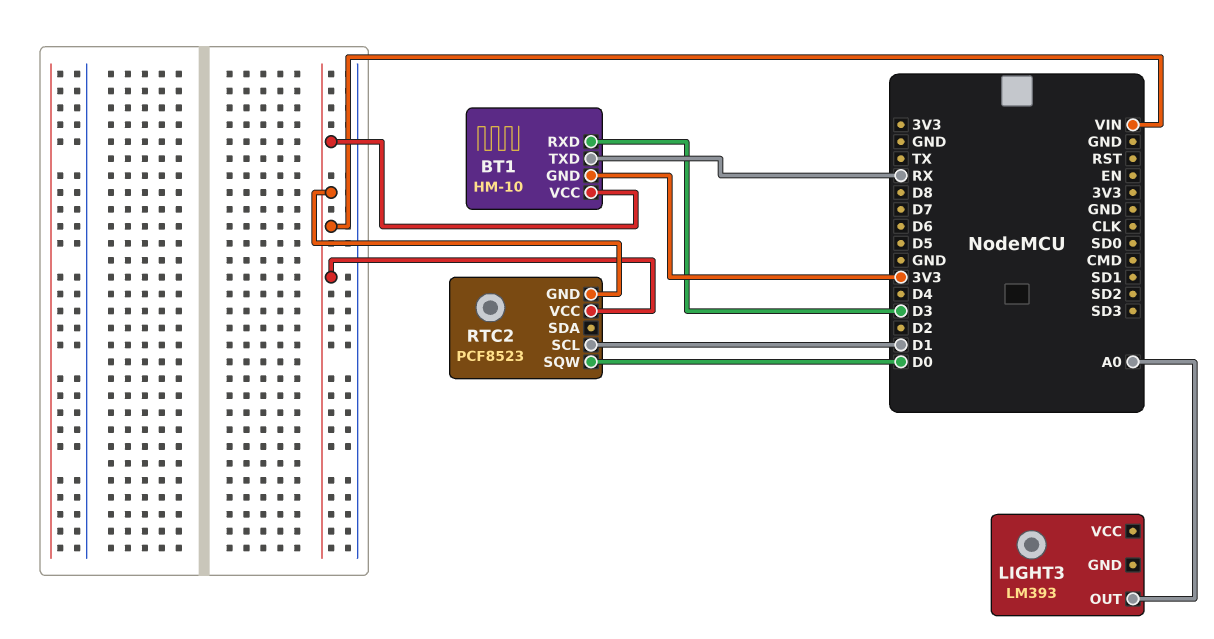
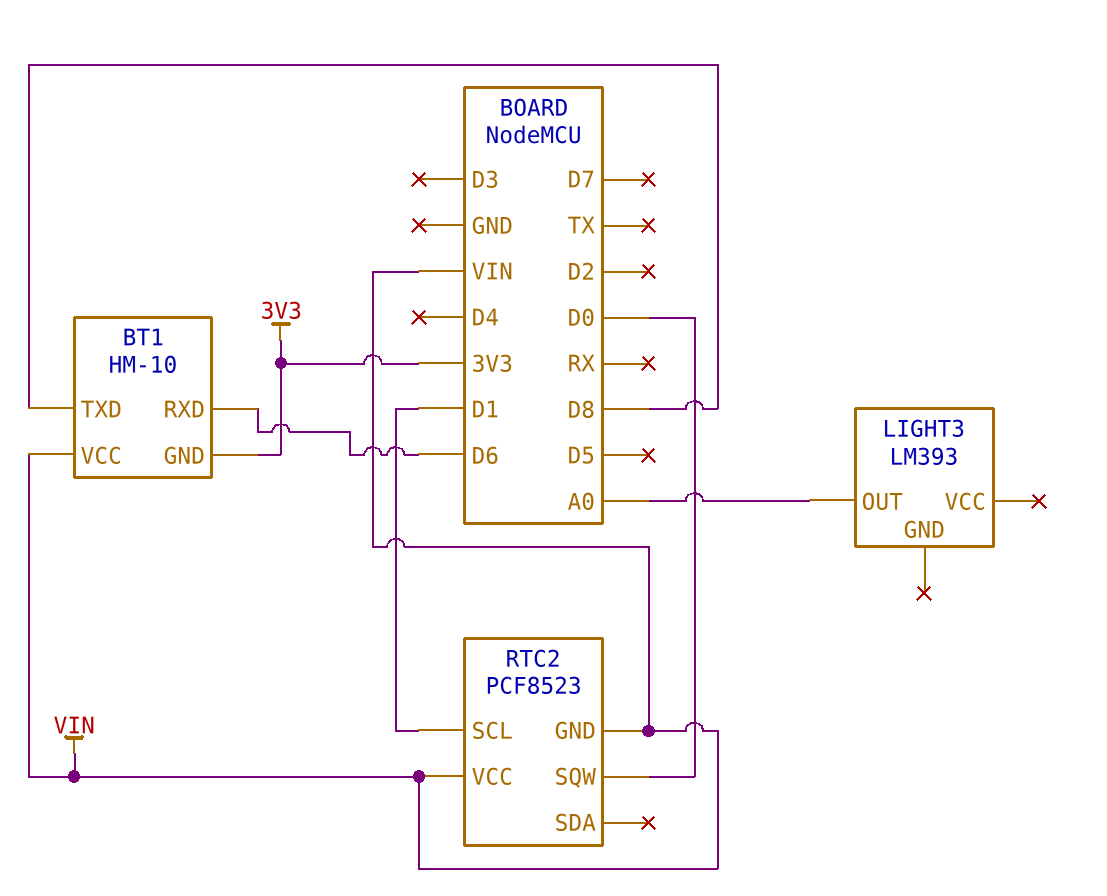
BT1 pin RXD: D3 -> D6
BT1 pin TXD: RX -> D8

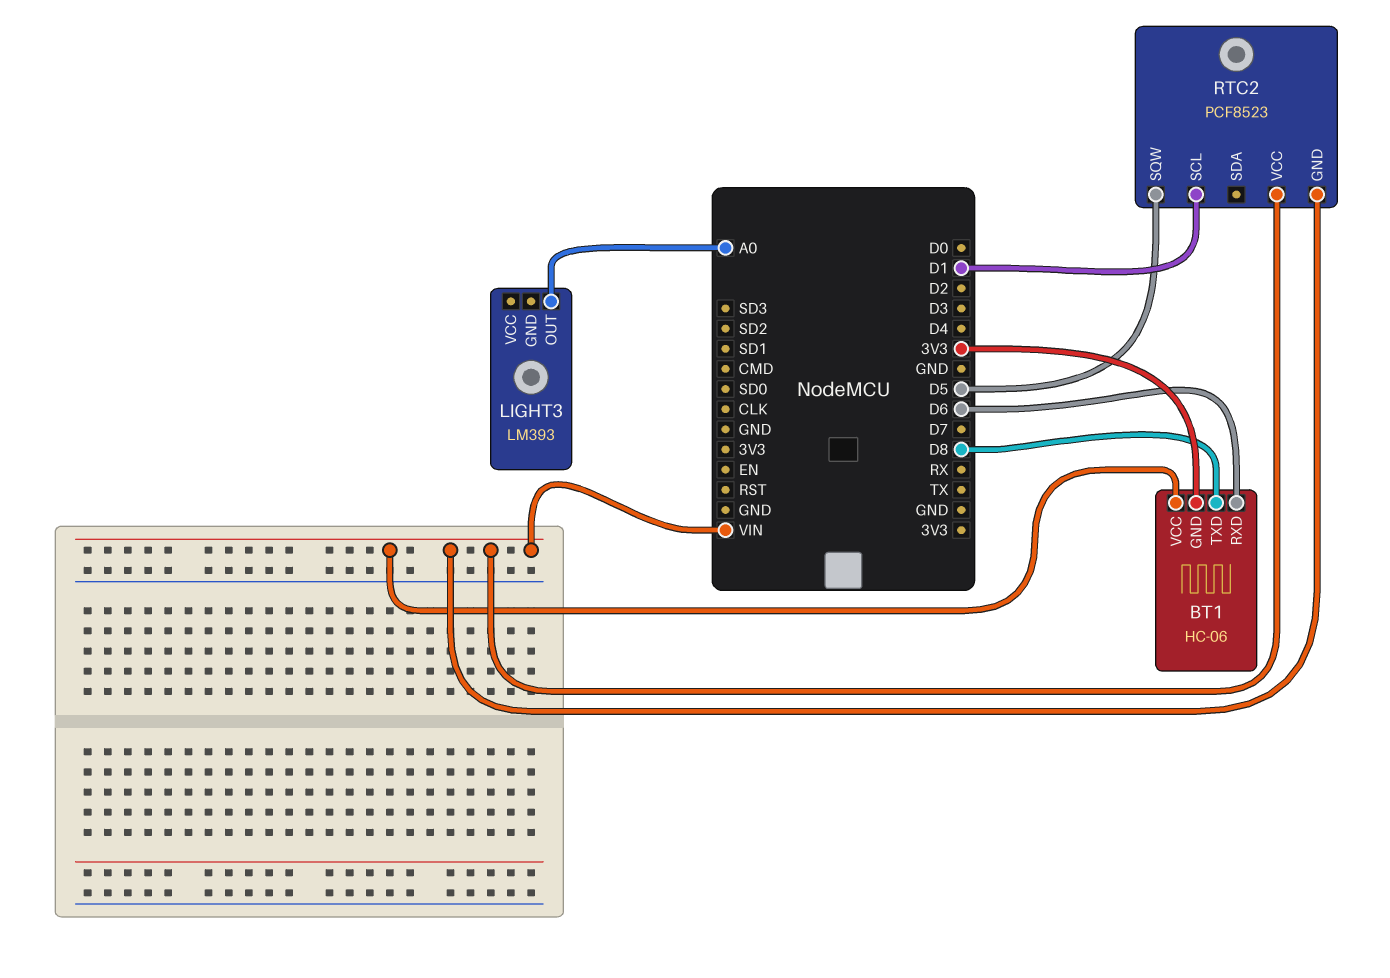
BT1: HM-10 -> HC-06
RTC2 pin SQW: D0 -> D5

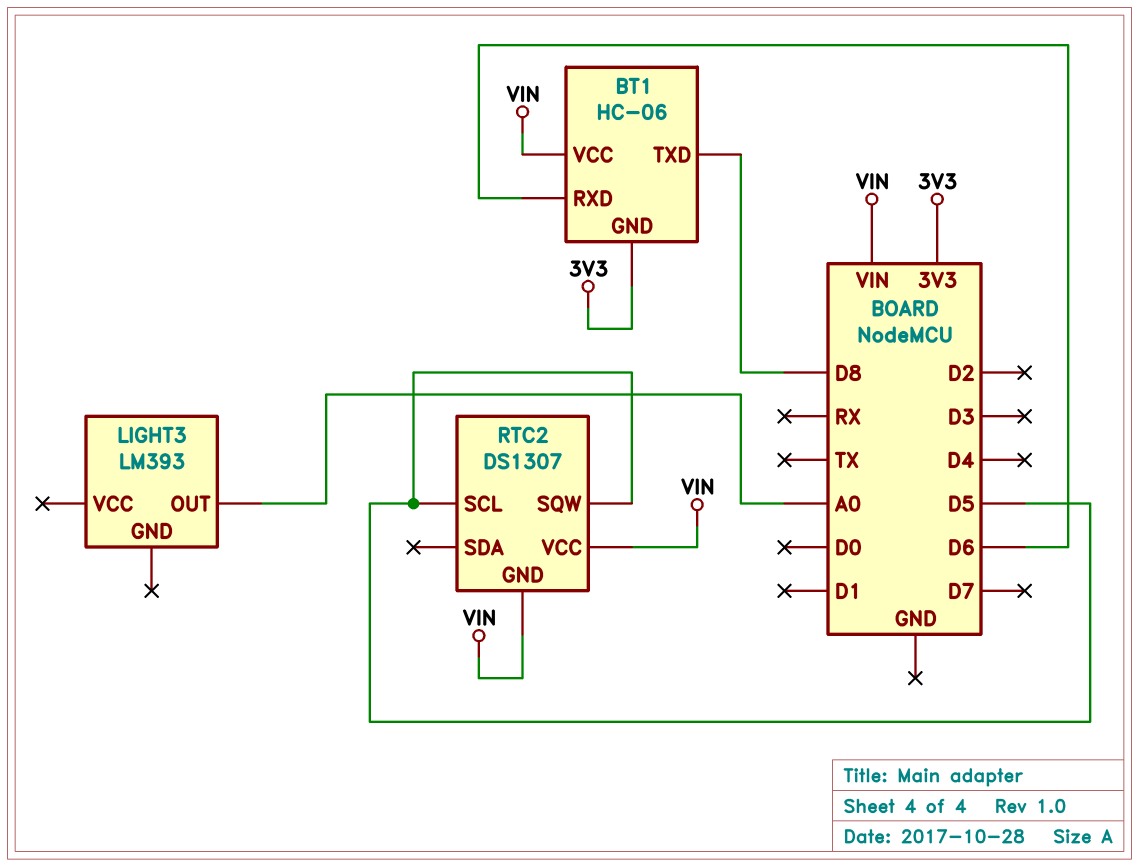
RTC2: PCF8523 -> DS1307
RTC2 pin SCL: D1 -> D5

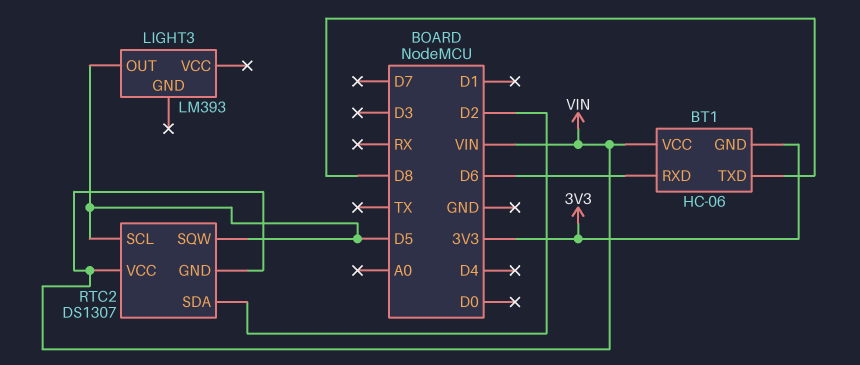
LIGHT3 pin OUT: A0 -> D5
RTC2 pin SDA: none -> D2

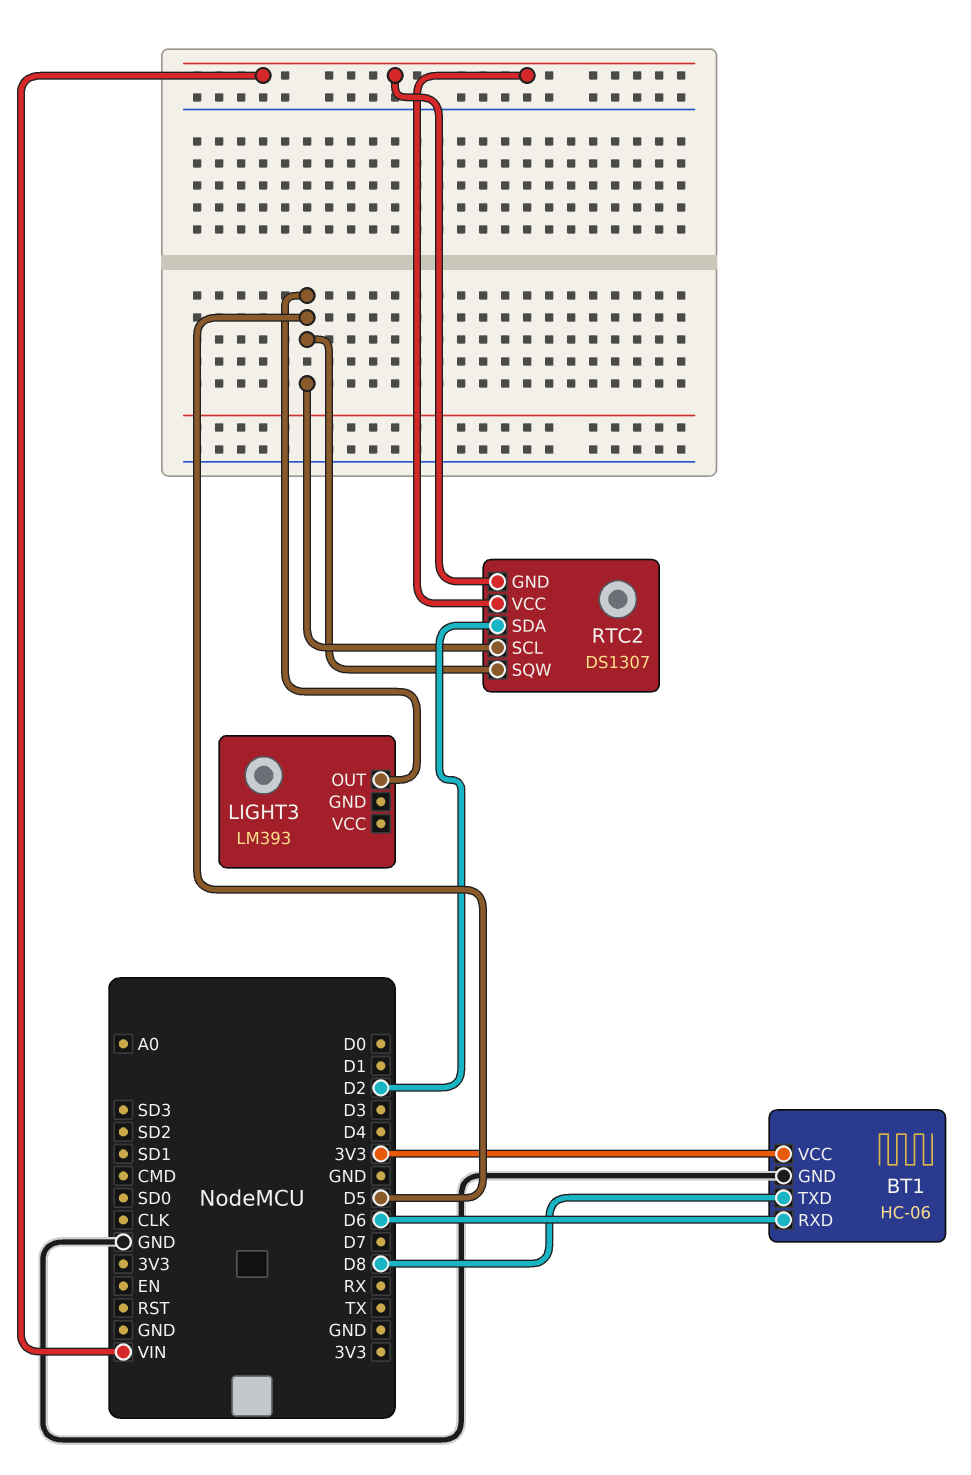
BT1 pin GND: 3V3 -> GND
BT1 pin VCC: VIN -> 3V3

